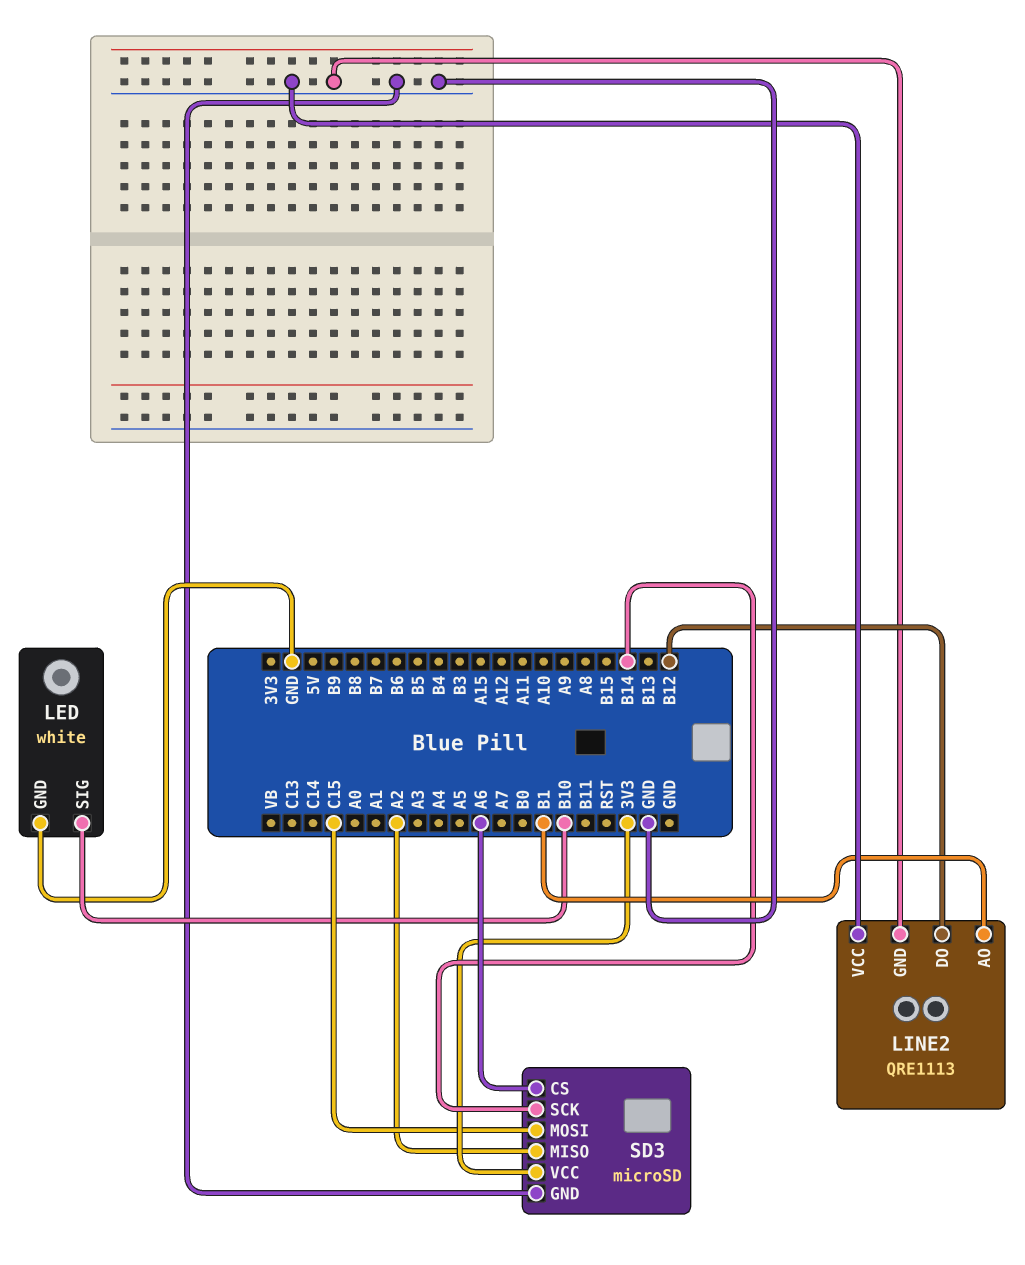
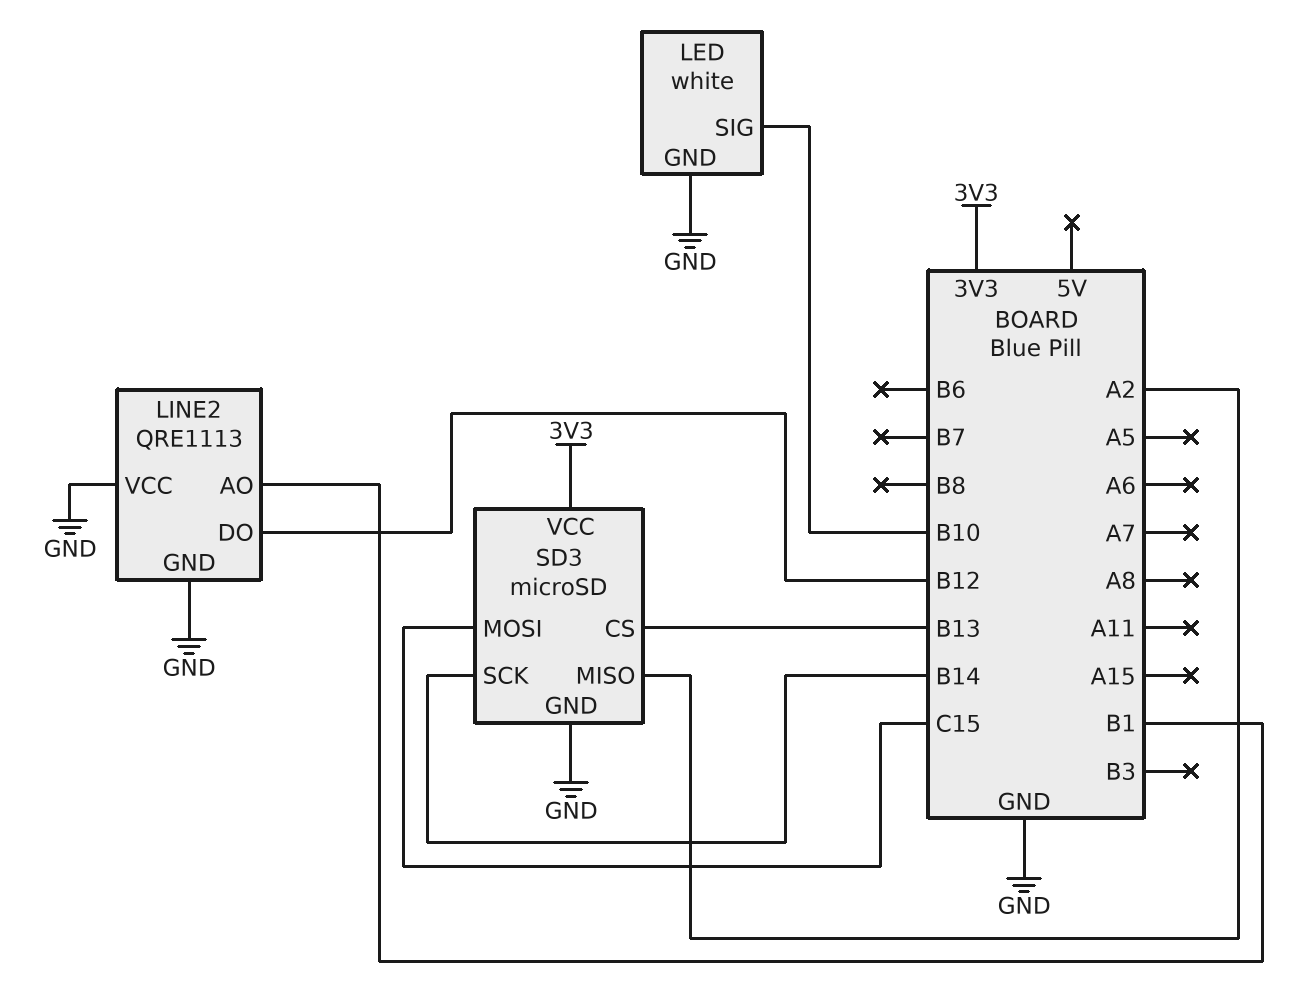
SD3 pin CS: A6 -> B13

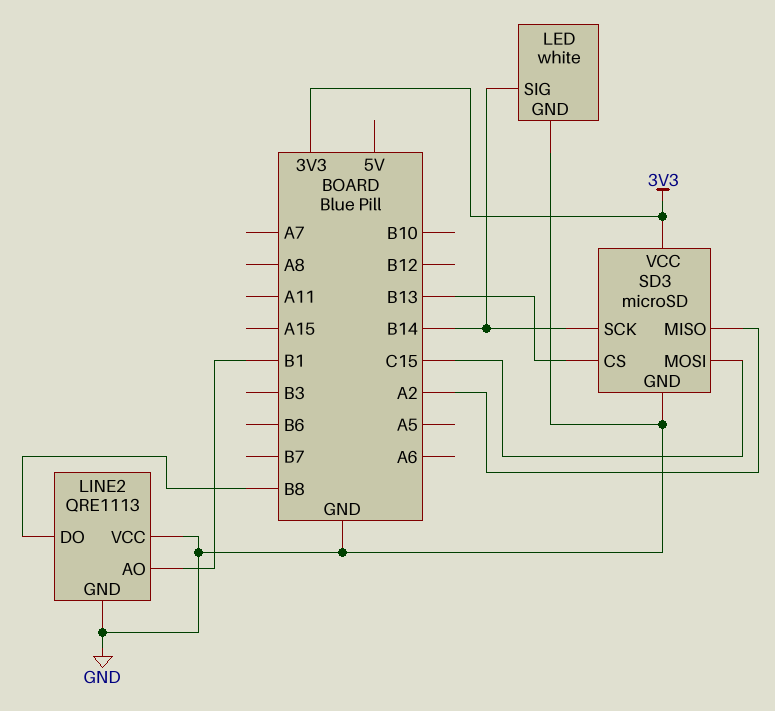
LED pin SIG: B10 -> B14
LINE2 pin DO: B12 -> B8

